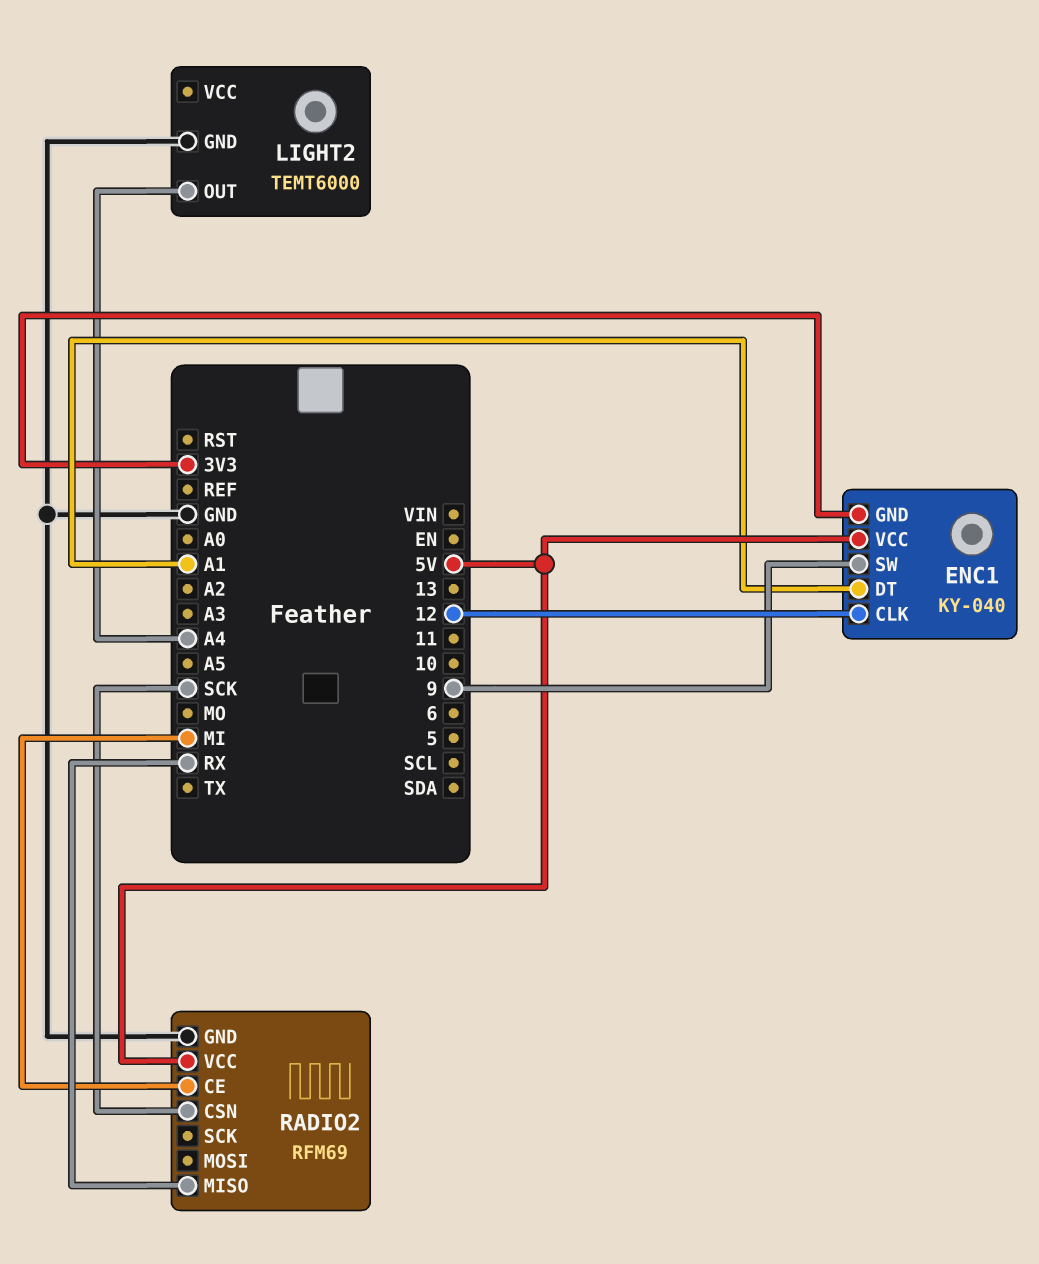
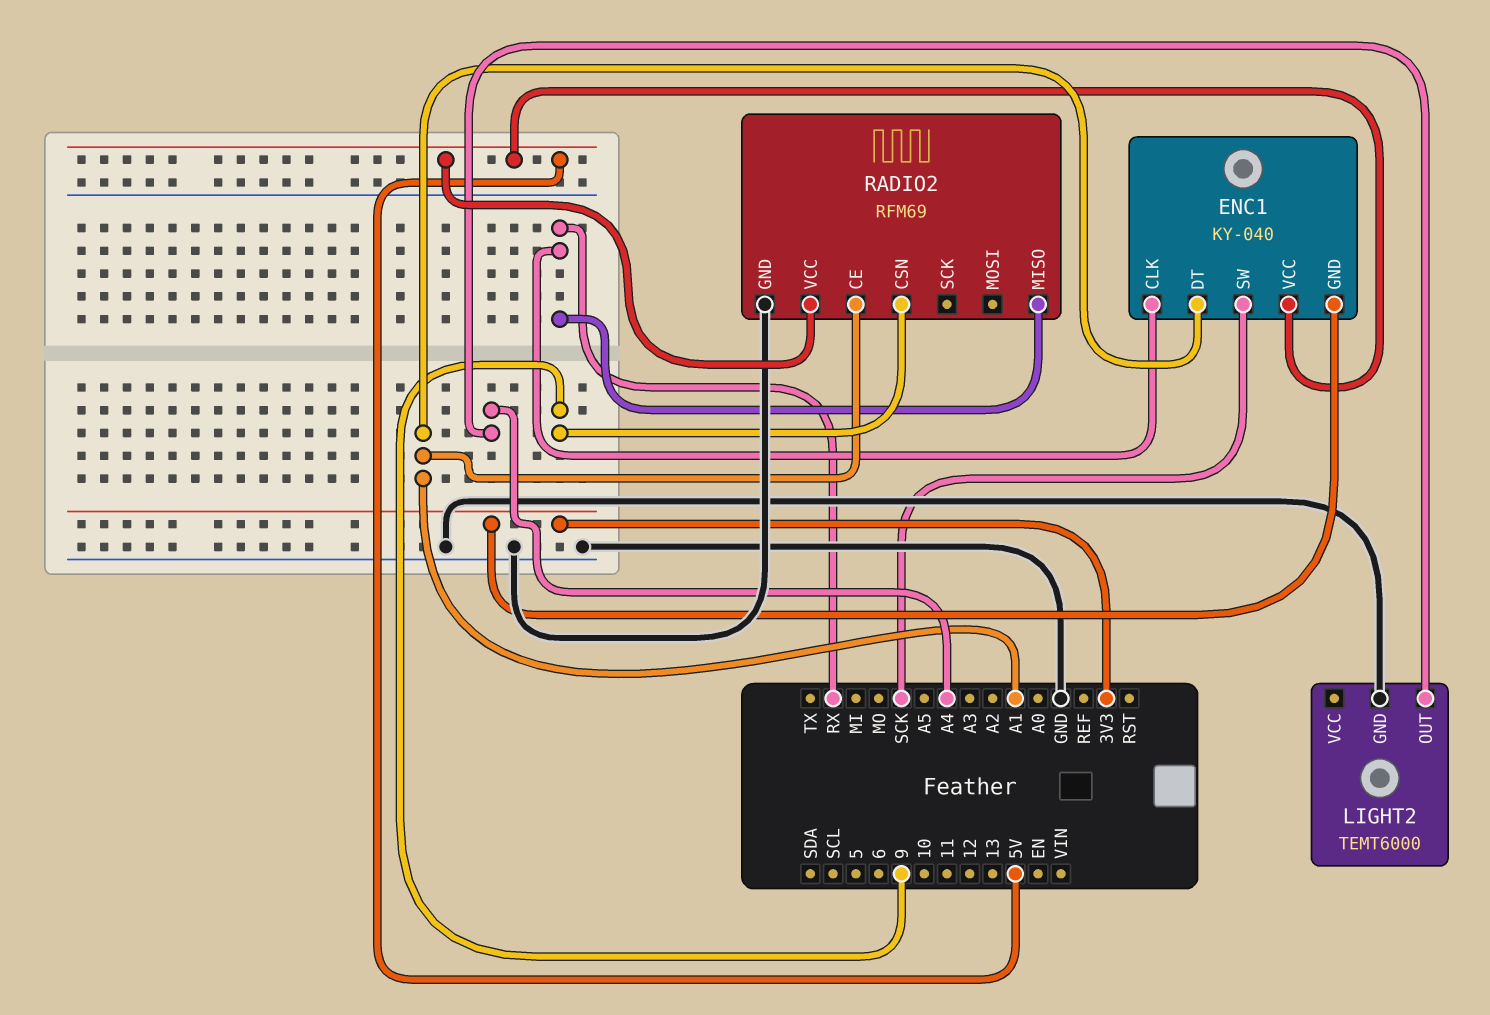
ENC1 pin CLK: 12 -> RX
ENC1 pin SW: 9 -> SCK
RADIO2 pin CE: MI -> A1
RADIO2 pin CSN: SCK -> 9

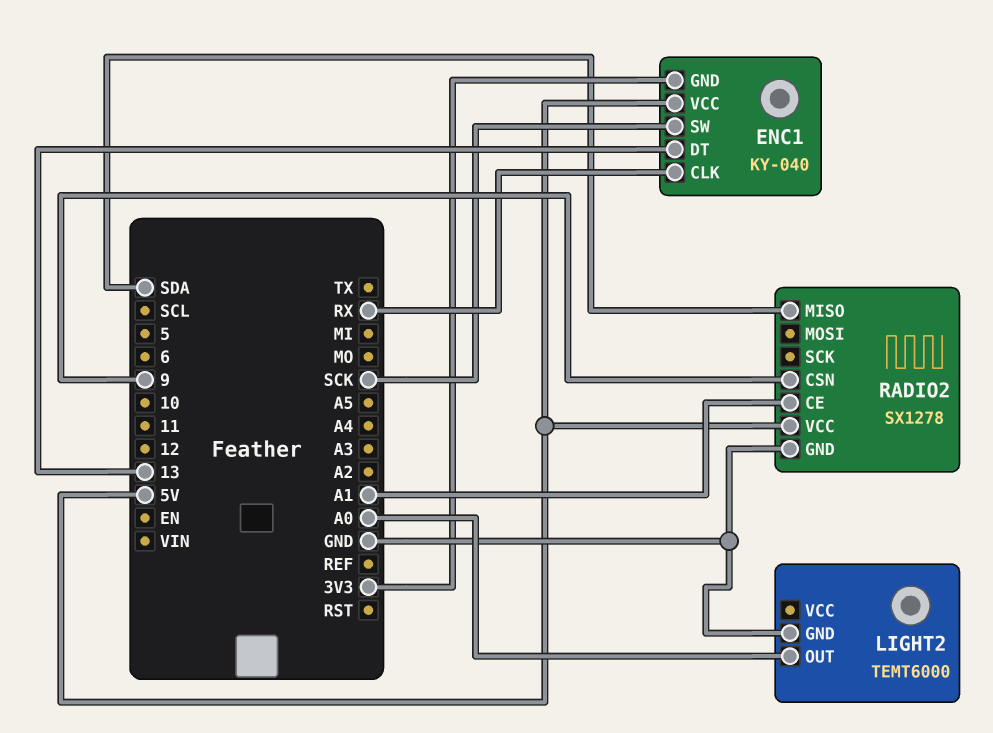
ENC1 pin DT: A1 -> 13
LIGHT2 pin OUT: A4 -> A0
RADIO2: RFM69 -> SX1278
RADIO2 pin MISO: RX -> SDA

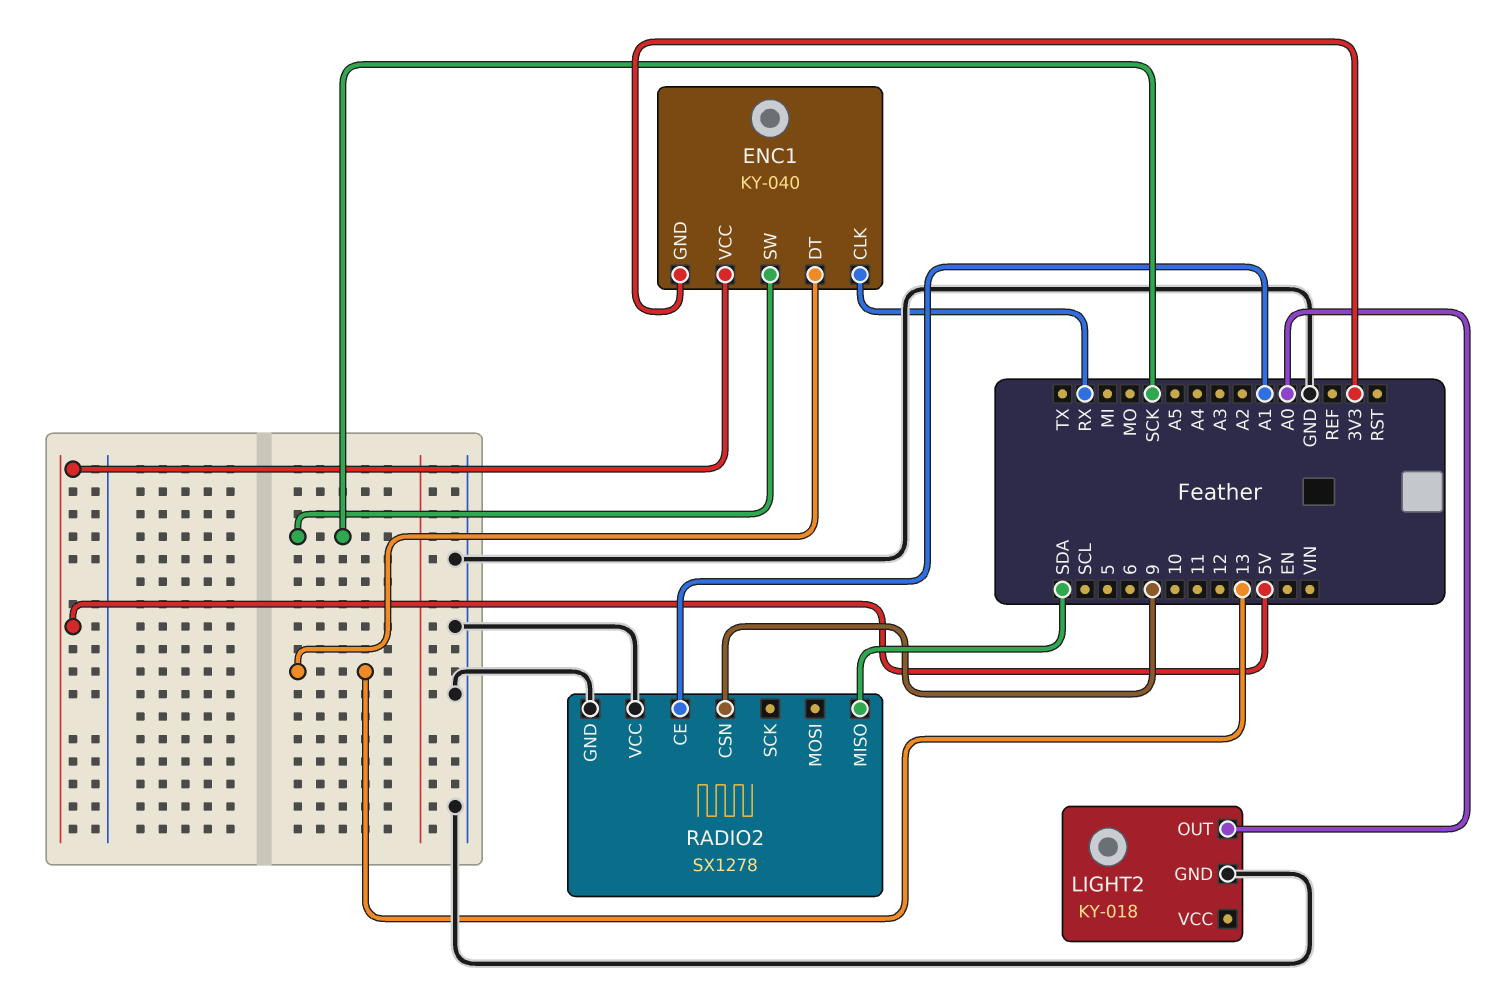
LIGHT2: TEMT6000 -> KY-018
RADIO2 pin VCC: 5V -> GND

